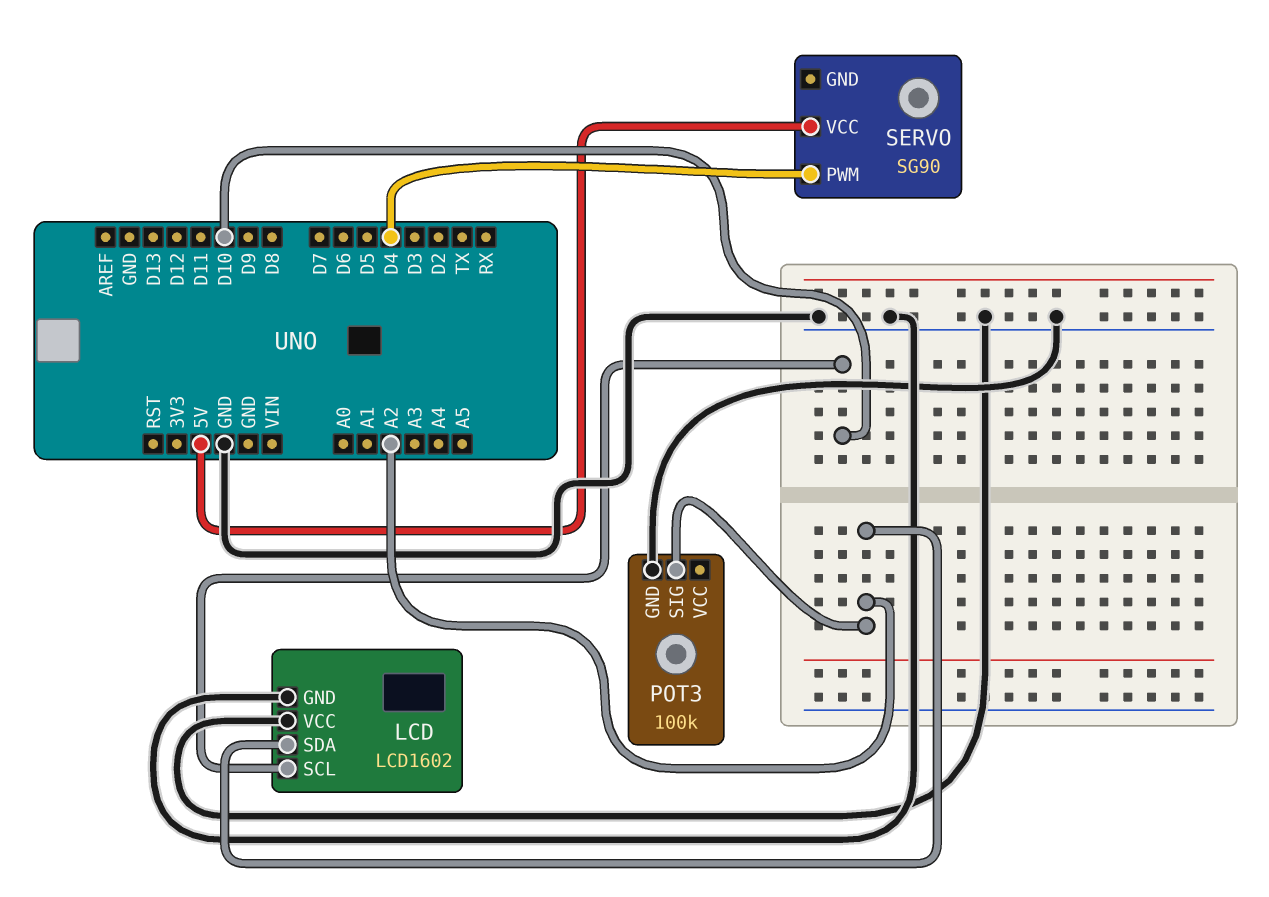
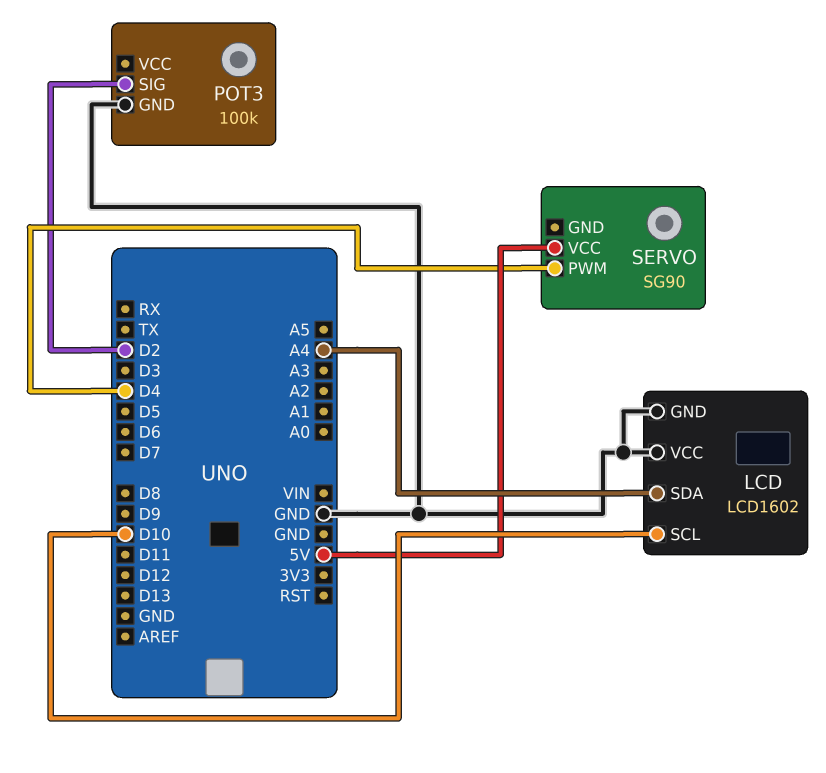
LCD pin SDA: A2 -> A4
POT3 pin SIG: A2 -> D2

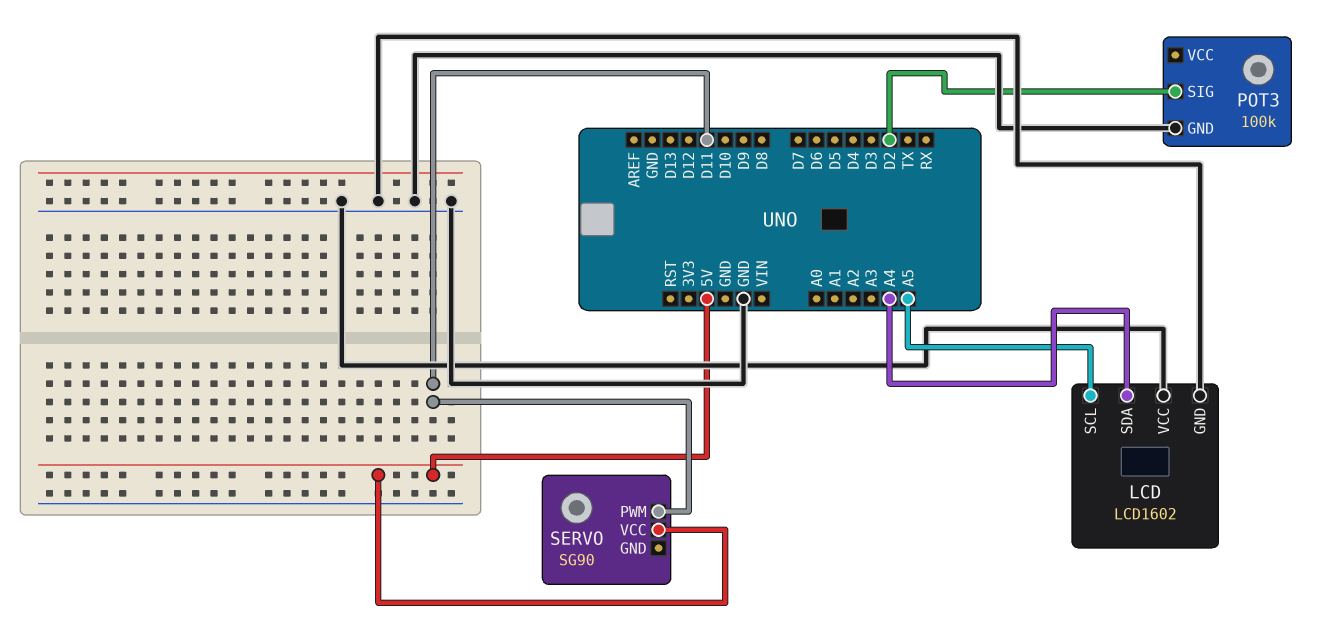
LCD pin SCL: D10 -> A5
SERVO pin PWM: D4 -> D11

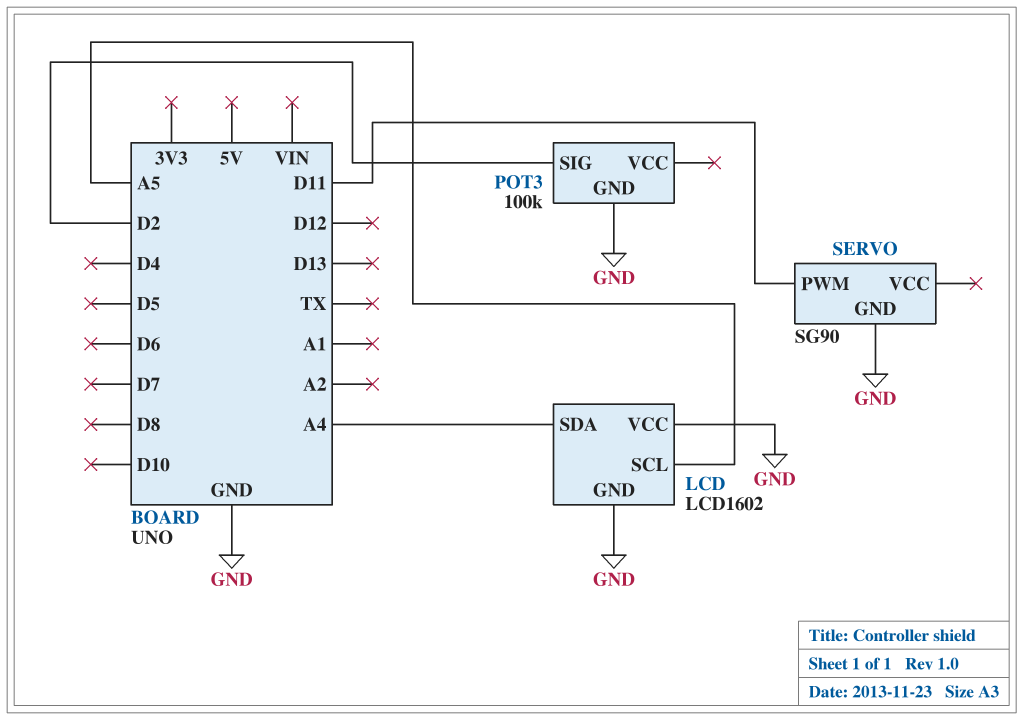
SERVO pin GND: none -> GND
SERVO pin VCC: 5V -> none

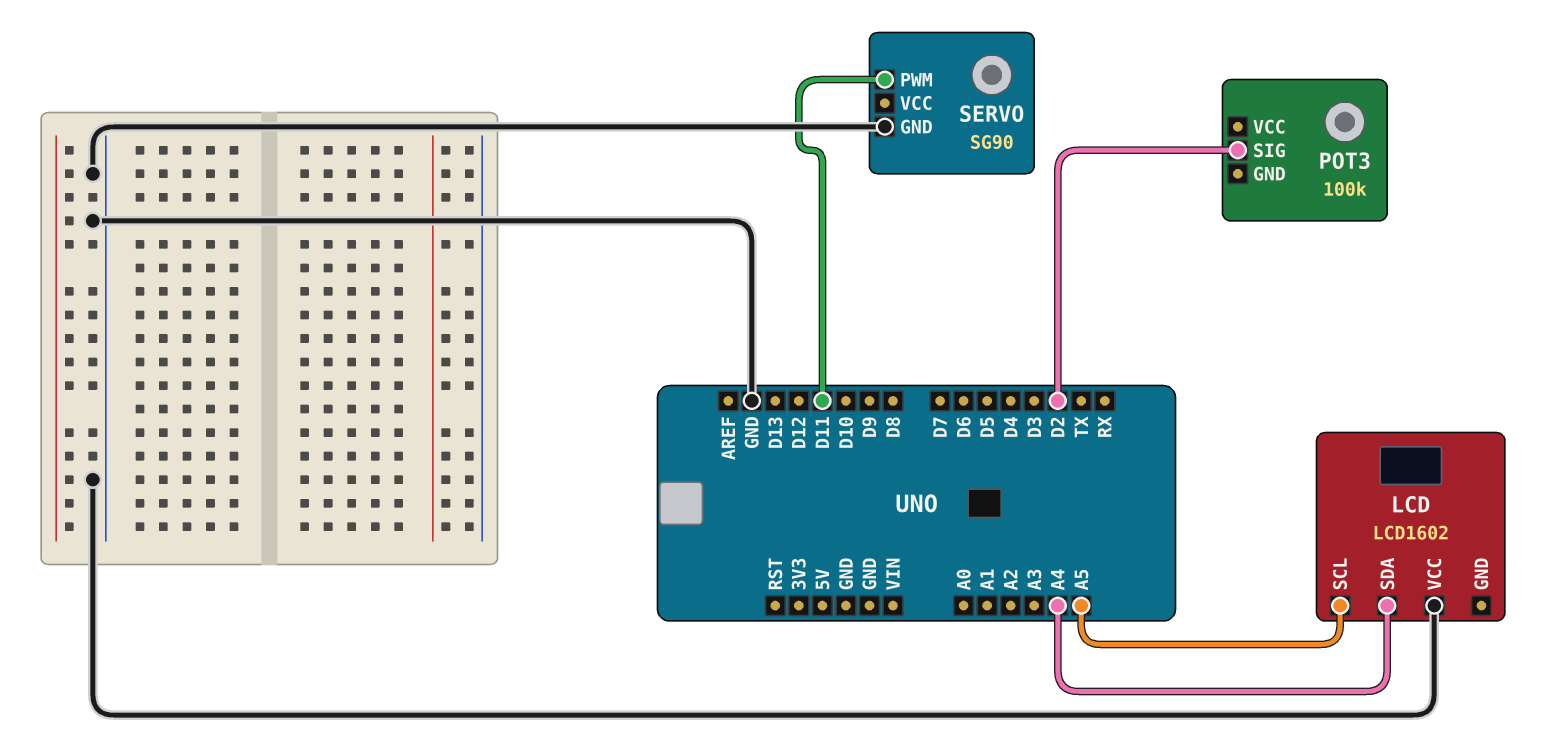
LCD pin GND: GND -> none
POT3 pin GND: GND -> none

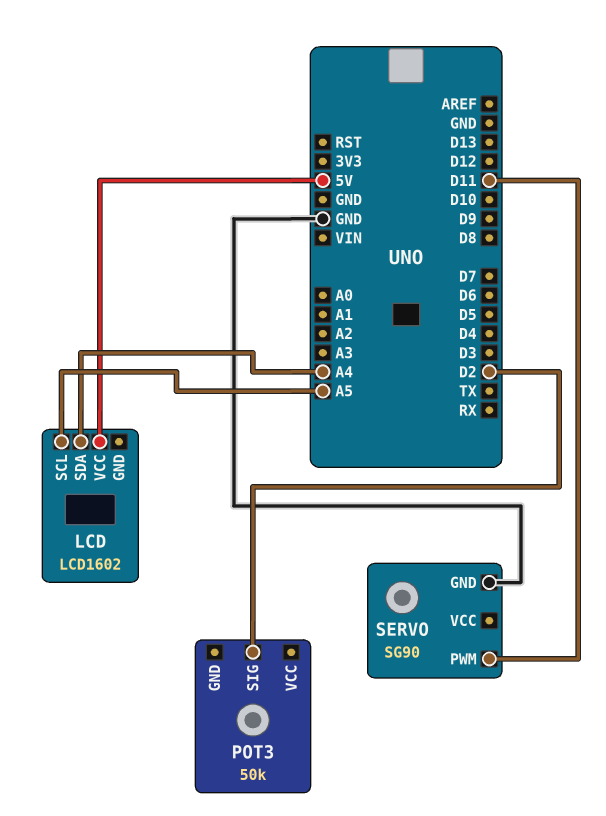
LCD pin VCC: GND -> 5V
POT3: 100k -> 50k

